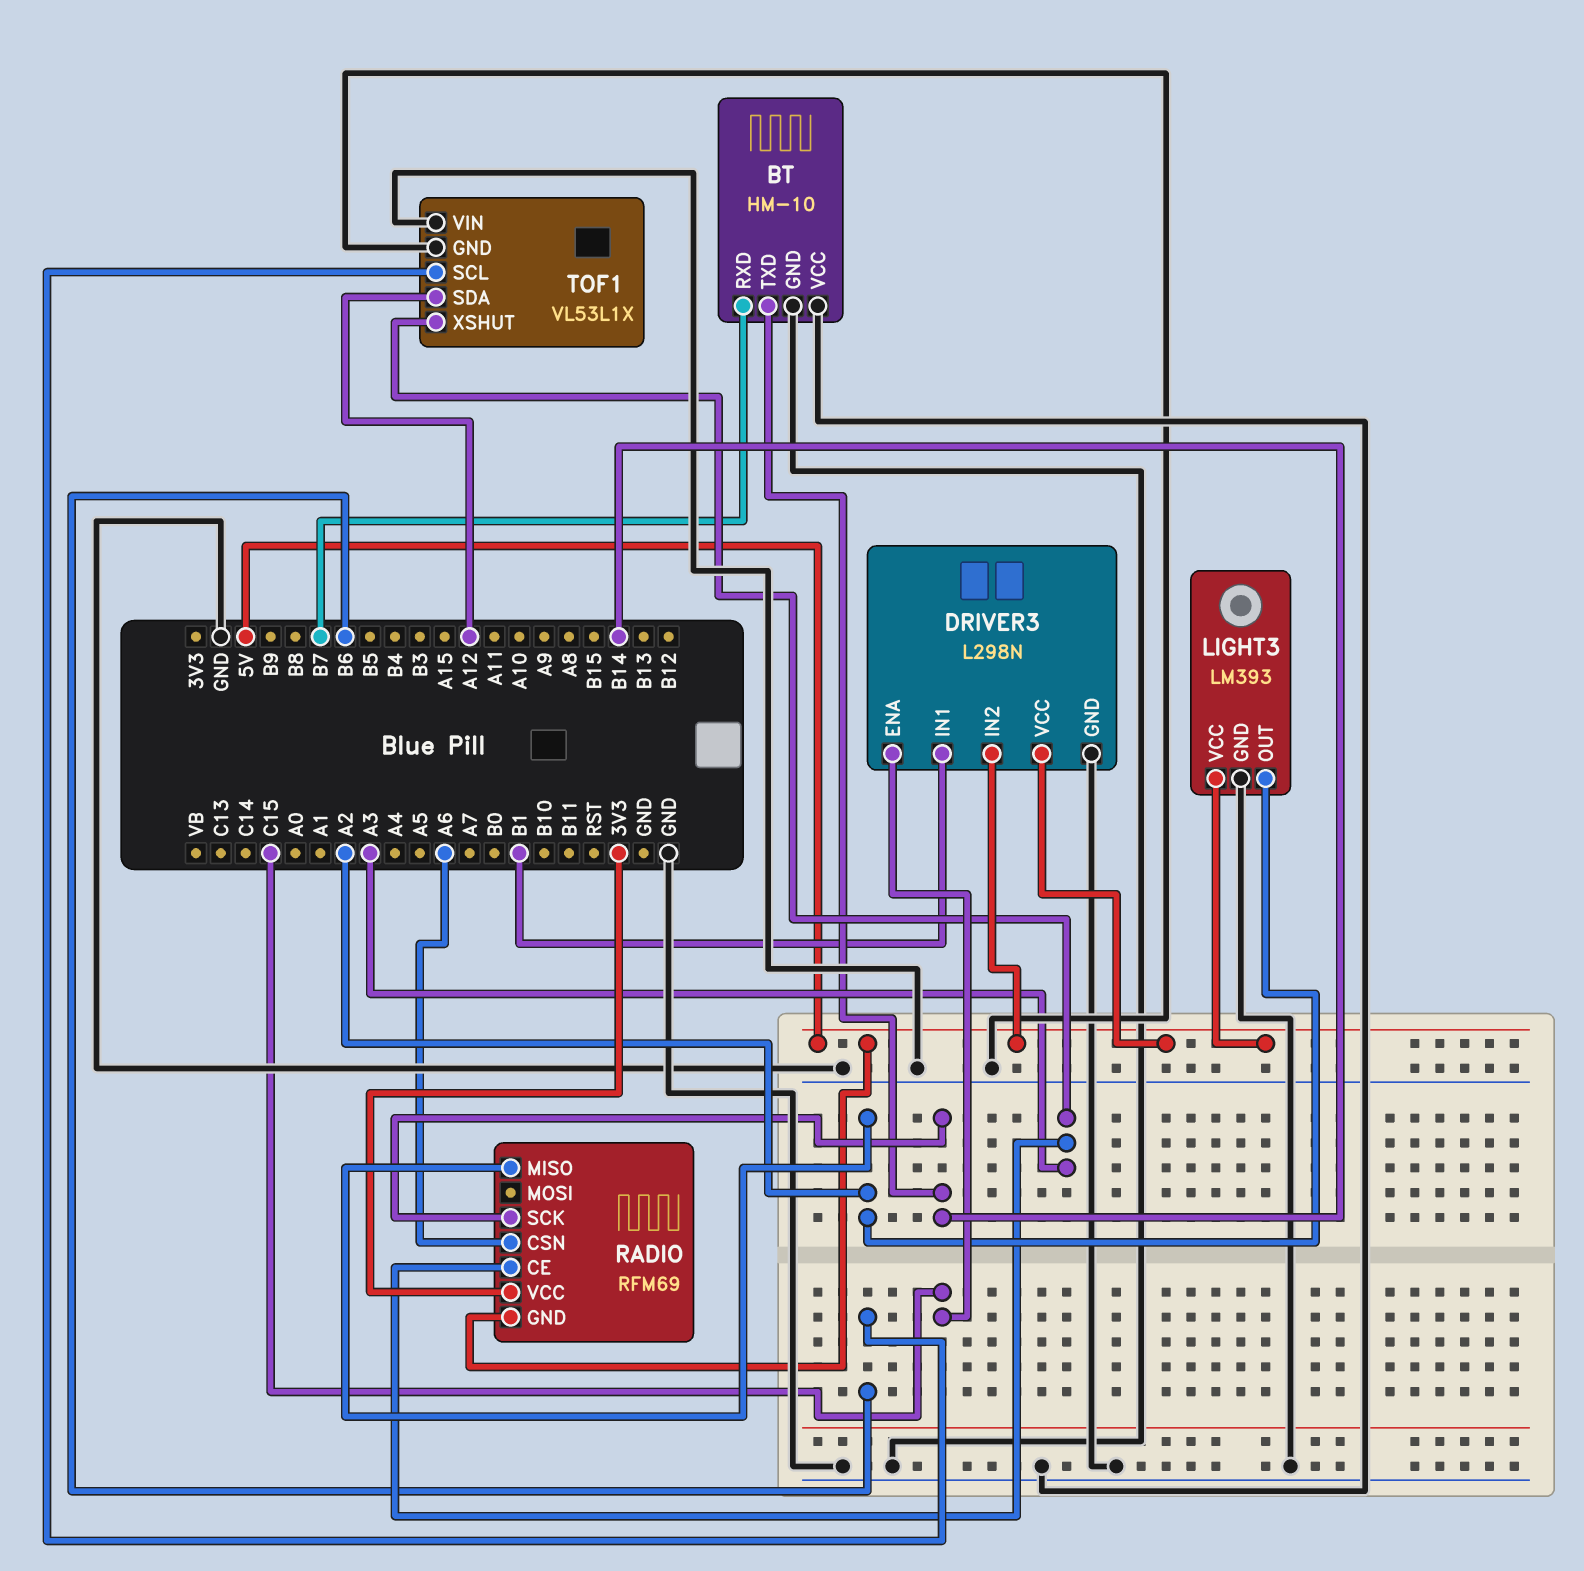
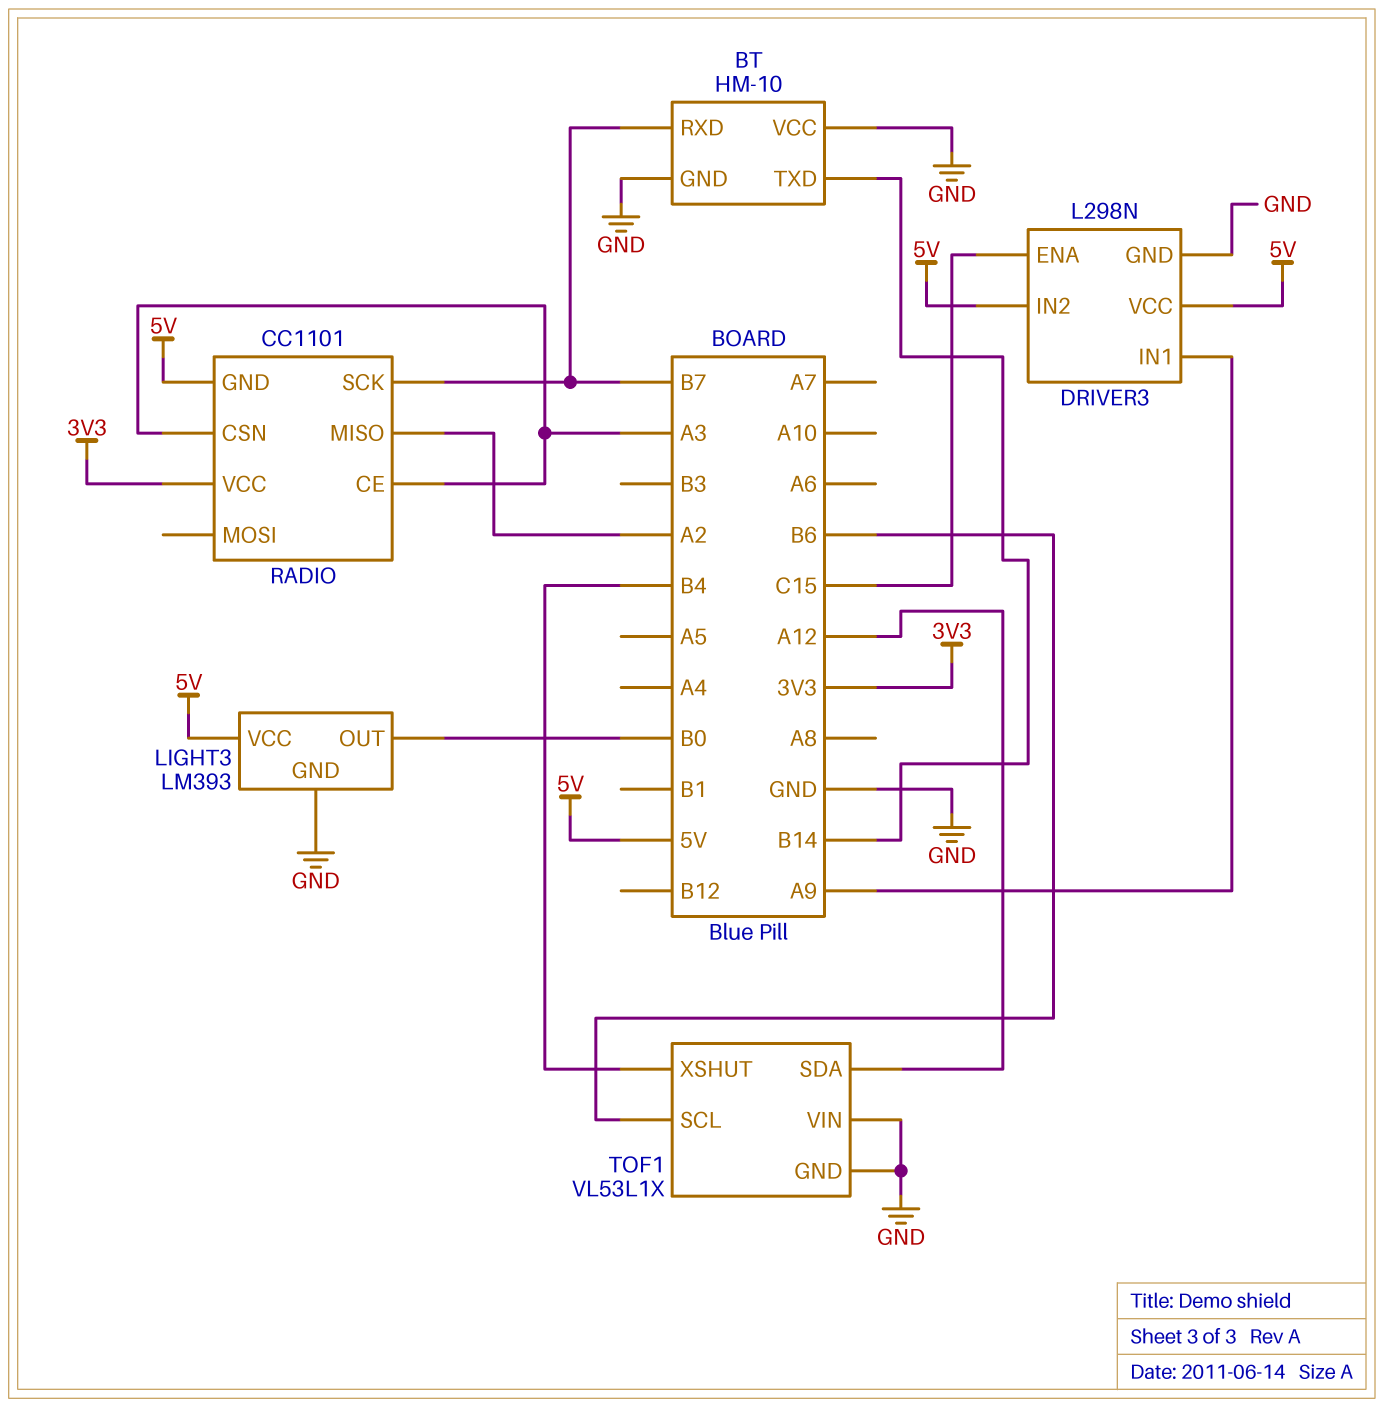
DRIVER3 pin IN1: B1 -> A9
LIGHT3 pin OUT: A2 -> B0
RADIO: RFM69 -> CC1101
RADIO pin CSN: A6 -> A3
RADIO pin SCK: B14 -> B7
TOF1 pin XSHUT: A3 -> B4

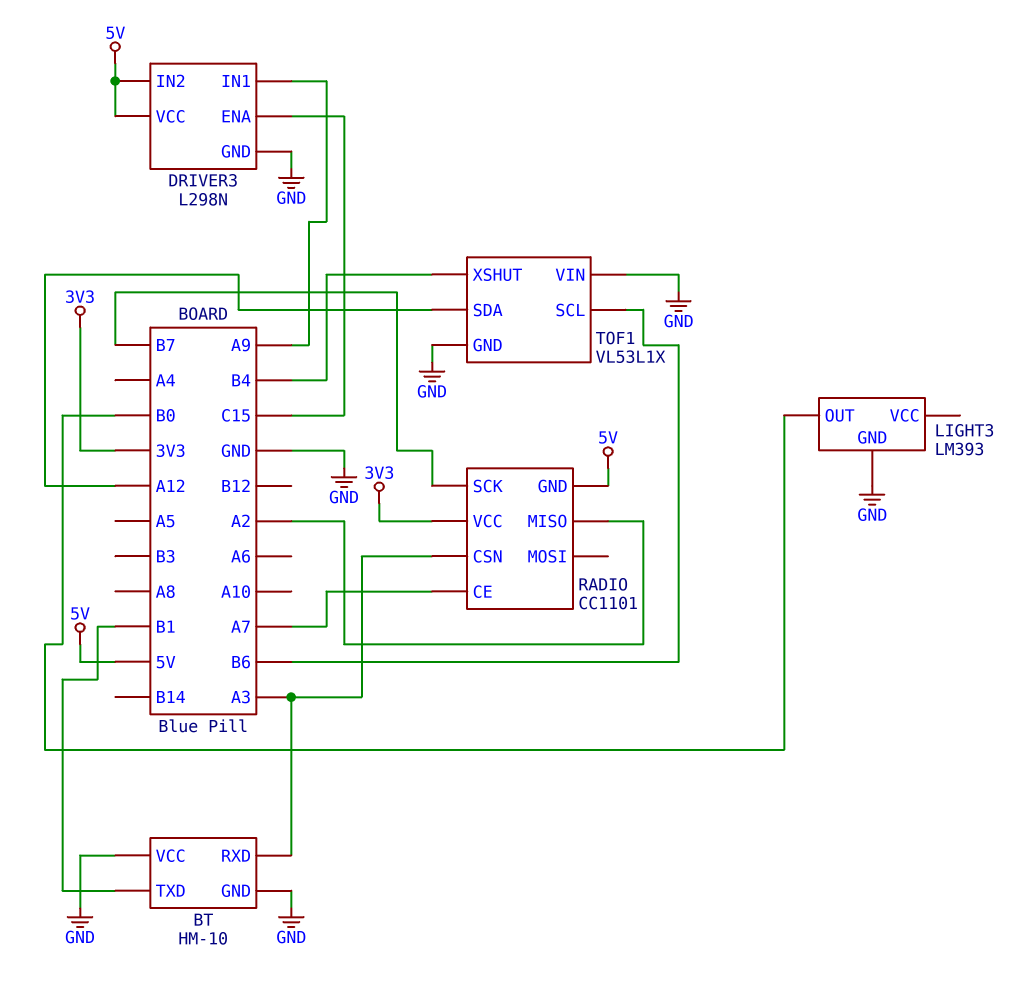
BT pin RXD: B7 -> A3
BT pin TXD: B14 -> B1
LIGHT3 pin VCC: 5V -> none
RADIO pin CE: A3 -> A7

